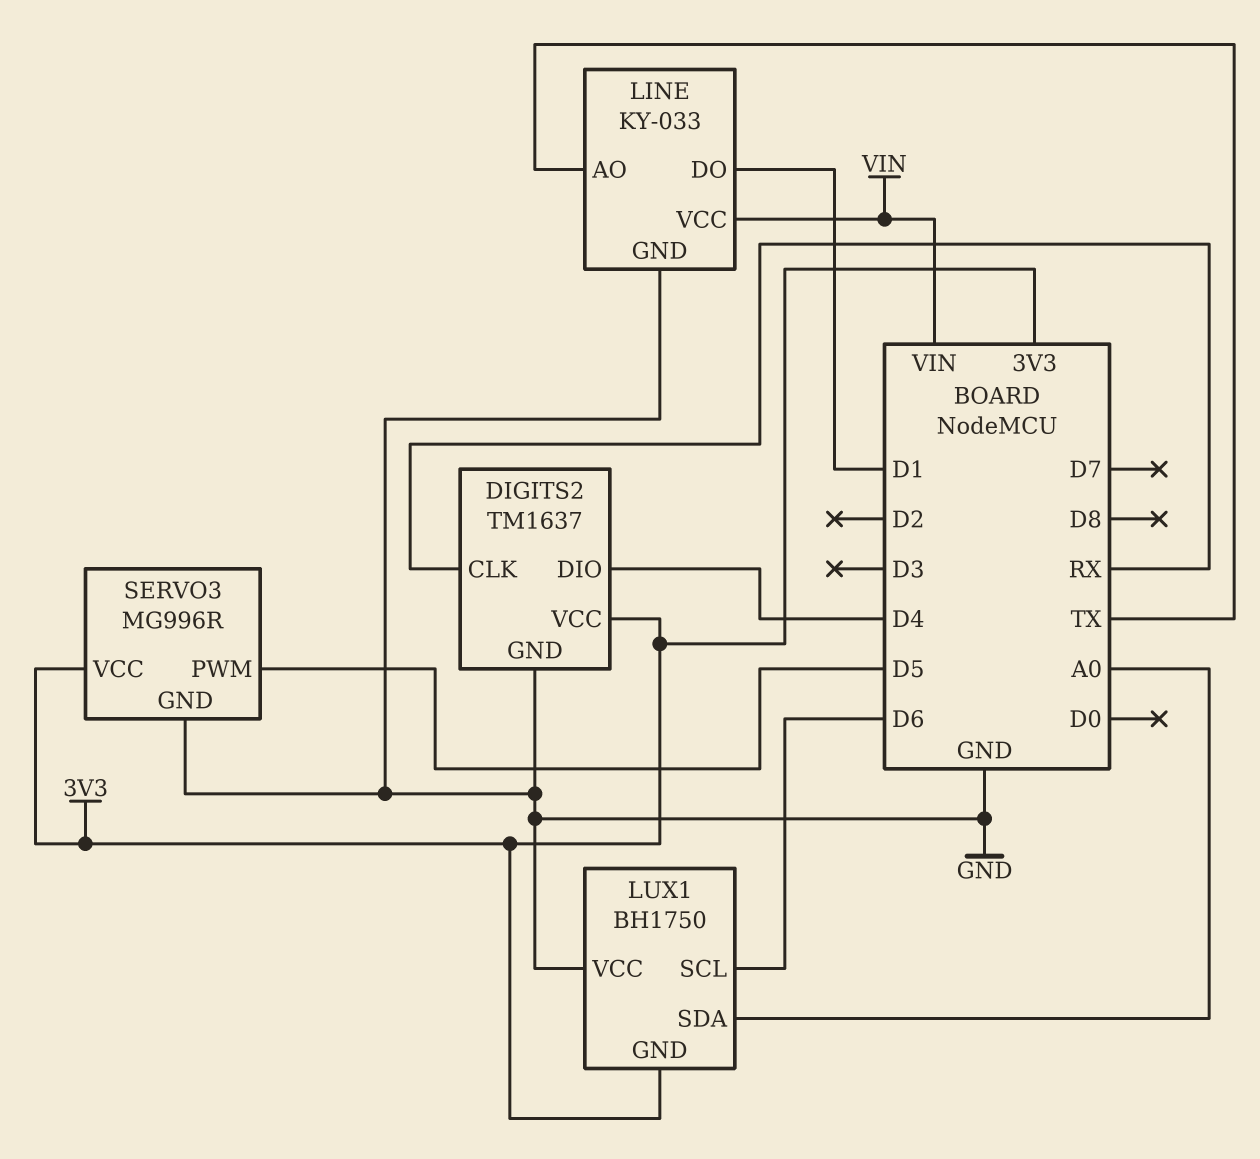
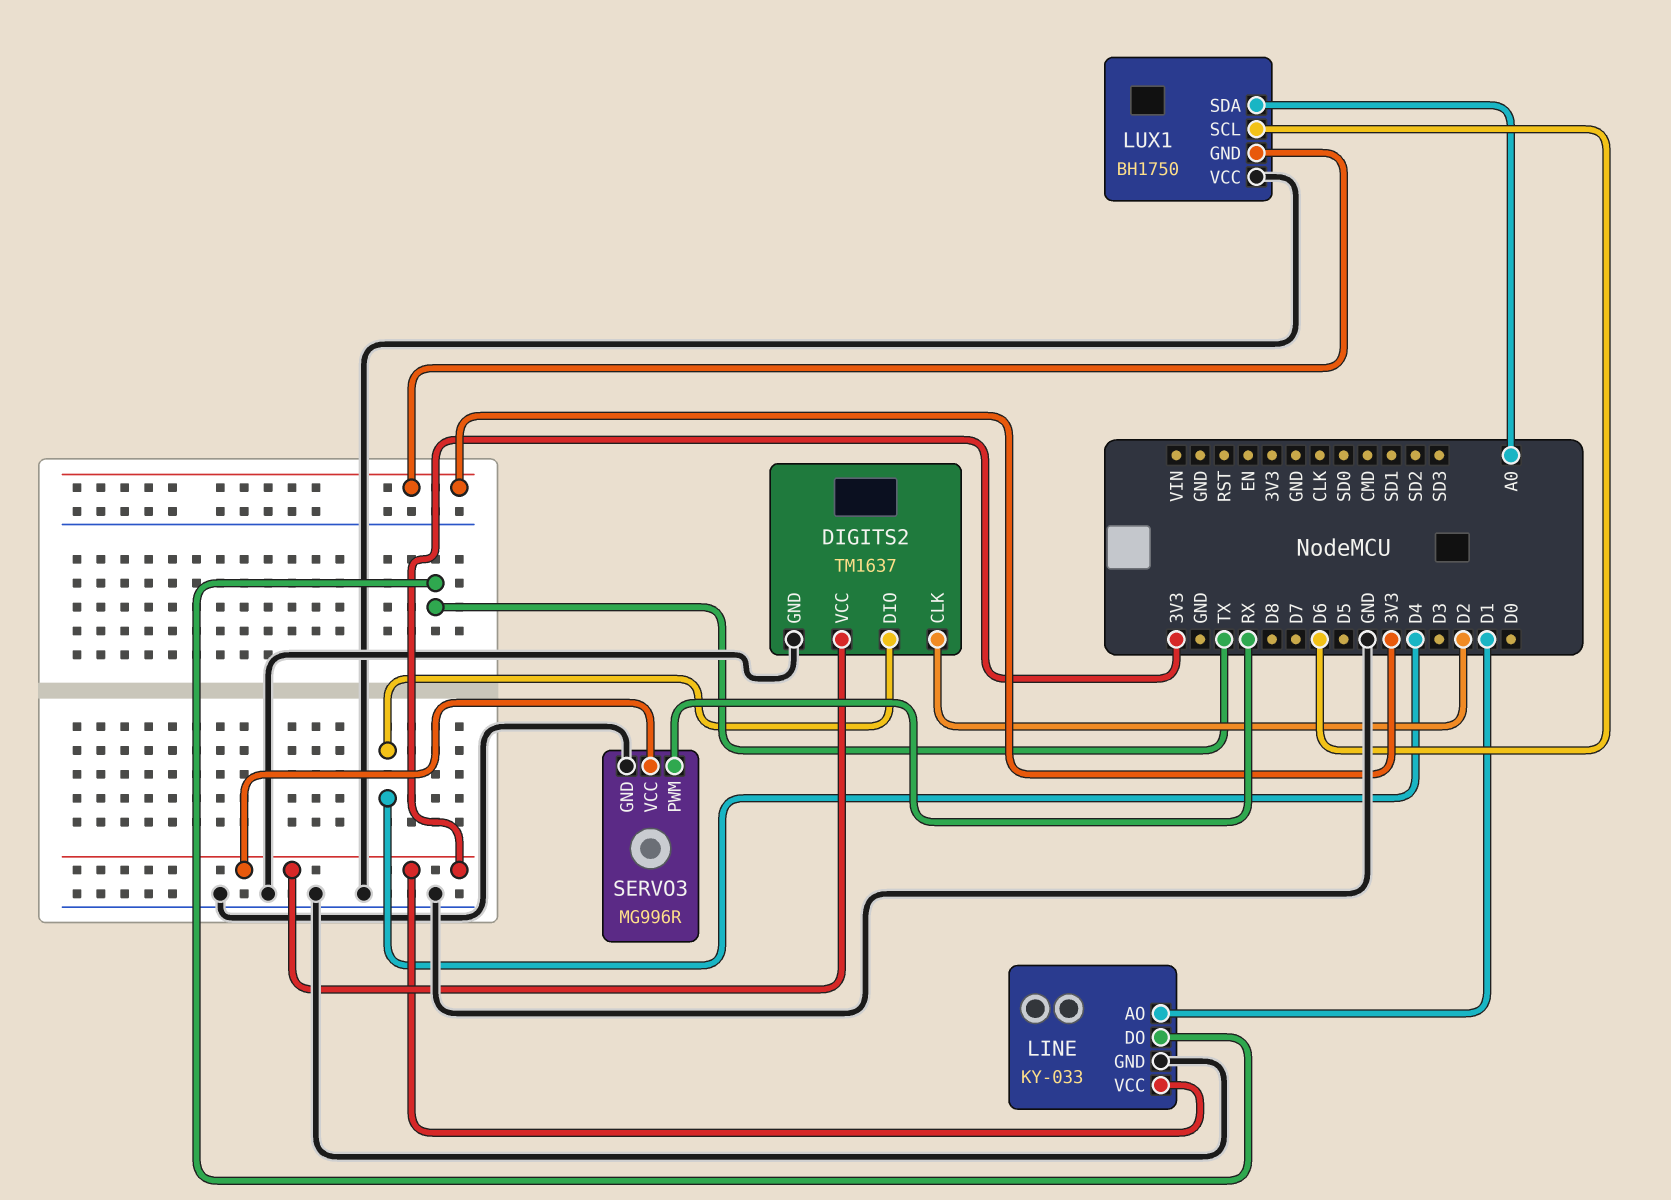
DIGITS2 pin CLK: RX -> D2
LINE pin AO: TX -> D1
LINE pin DO: D1 -> TX
LINE pin VCC: VIN -> 3V3
SERVO3 pin PWM: D5 -> RX

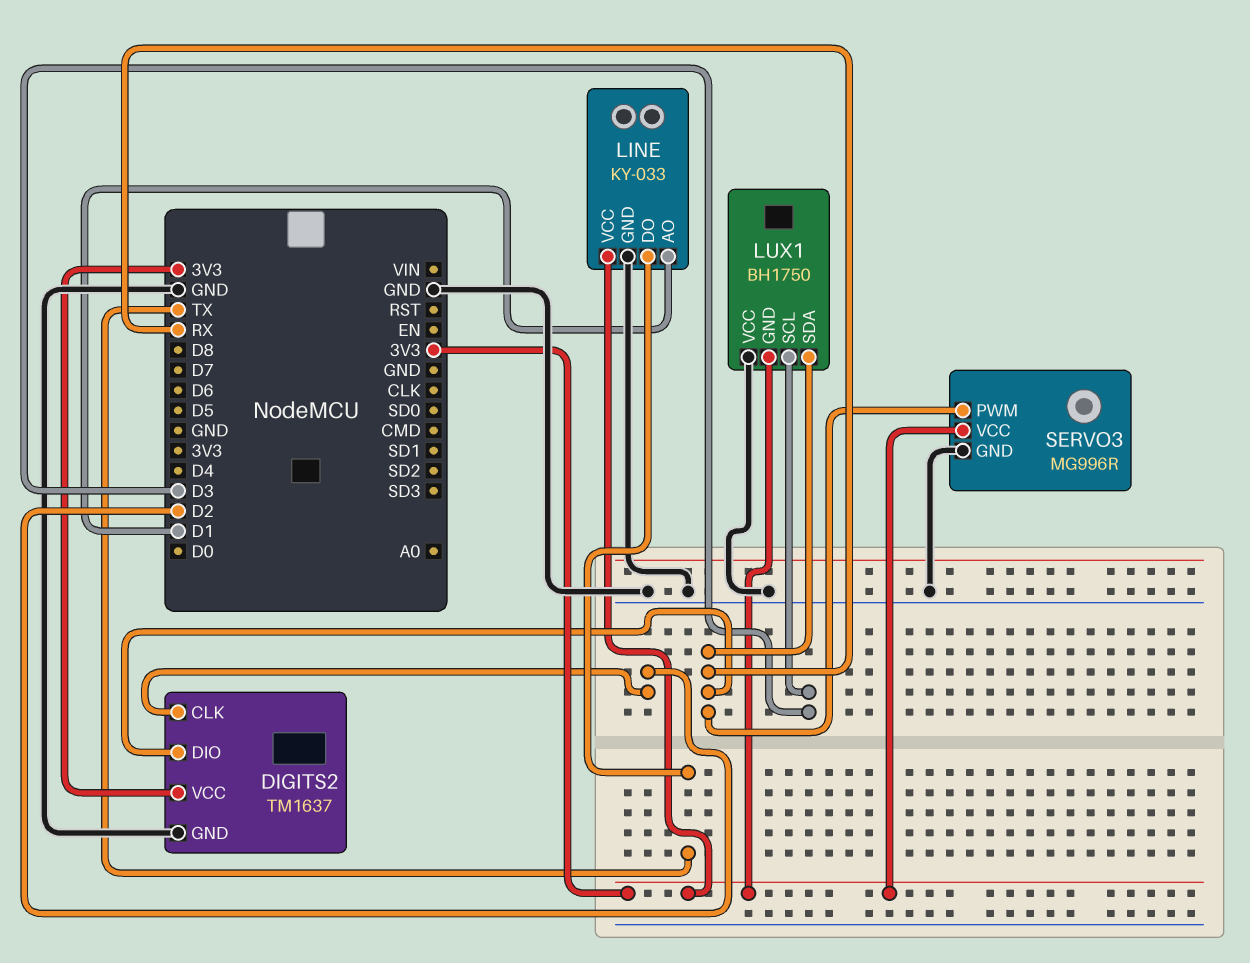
DIGITS2 pin DIO: D4 -> RX
LUX1 pin SCL: D6 -> D3
LUX1 pin SDA: A0 -> RX

